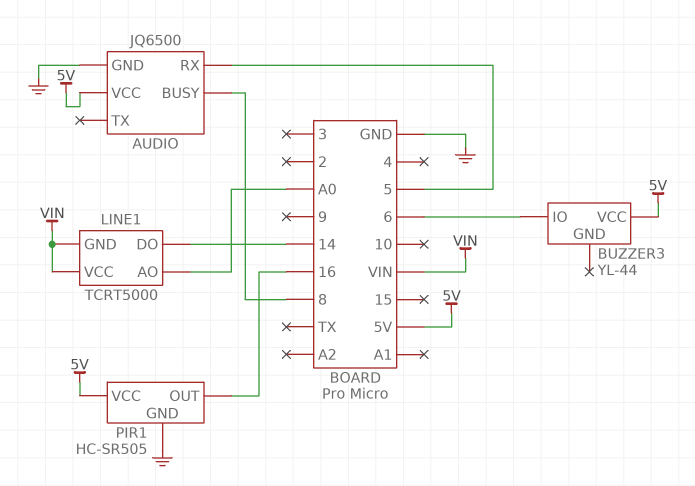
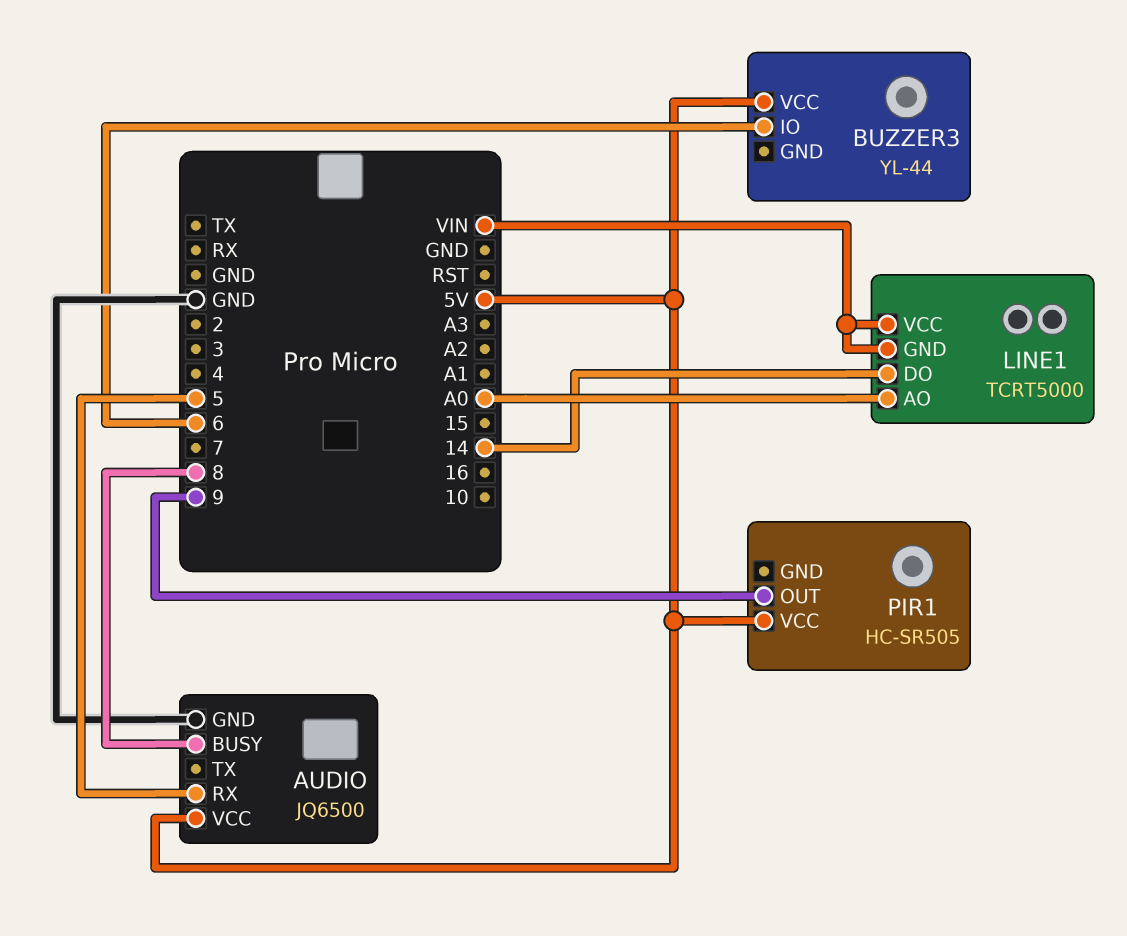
PIR1 pin GND: GND -> none
PIR1 pin OUT: 16 -> 9

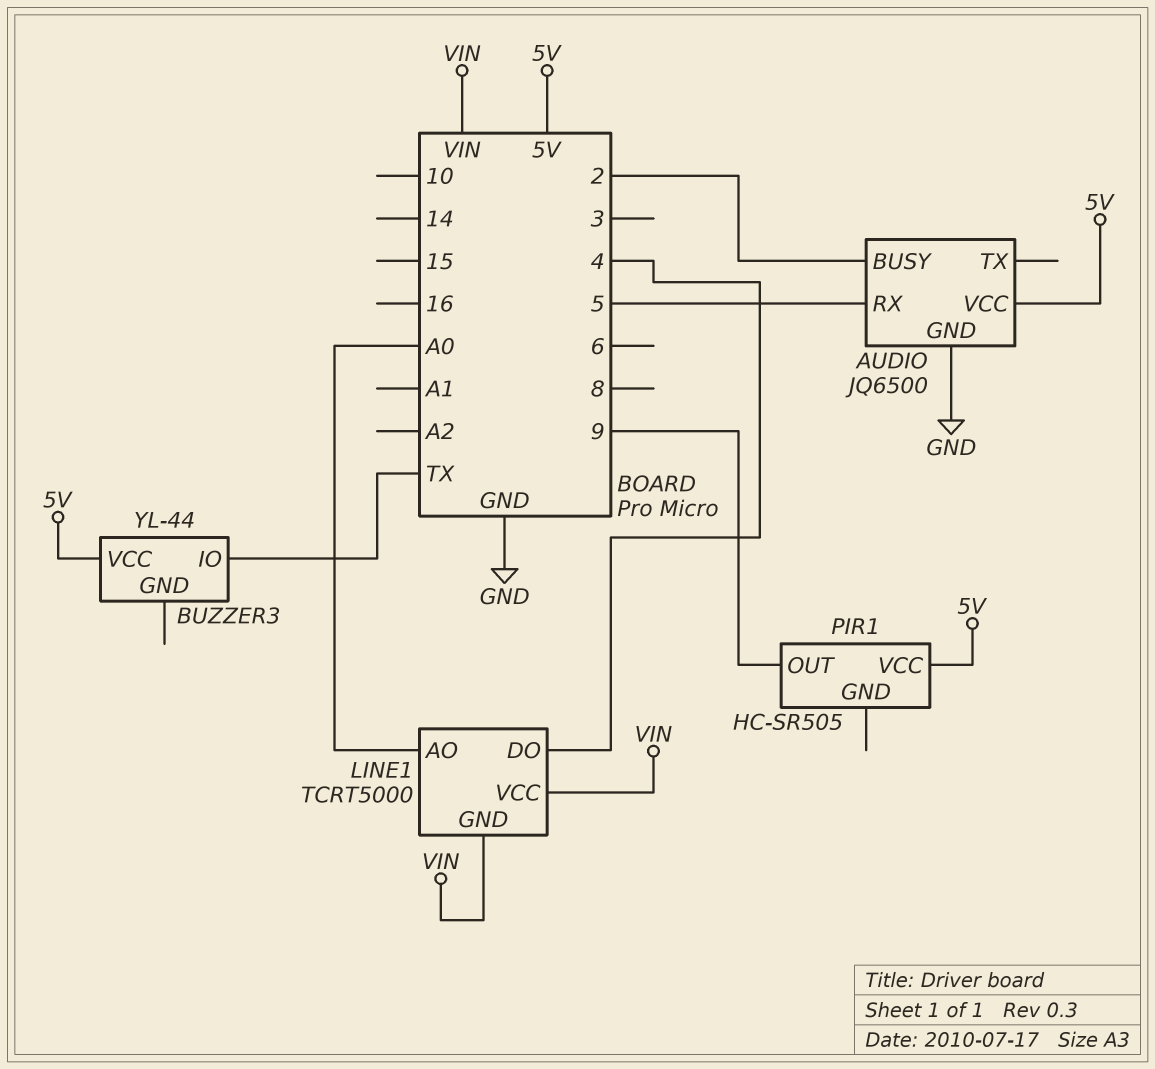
AUDIO pin BUSY: 8 -> 2
BUZZER3 pin IO: 6 -> TX
LINE1 pin DO: 14 -> 4

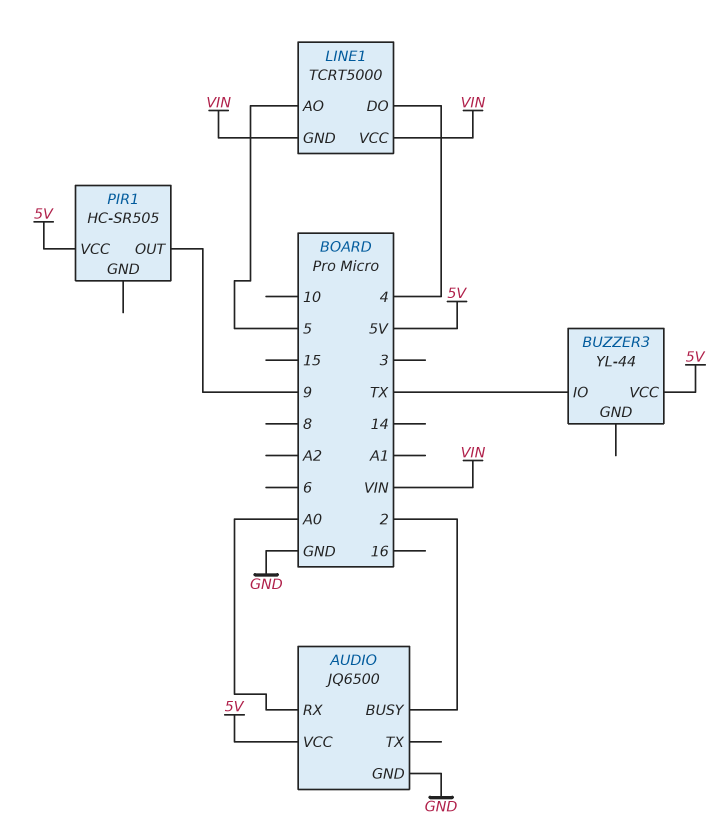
AUDIO pin RX: 5 -> A0
LINE1 pin AO: A0 -> 5

